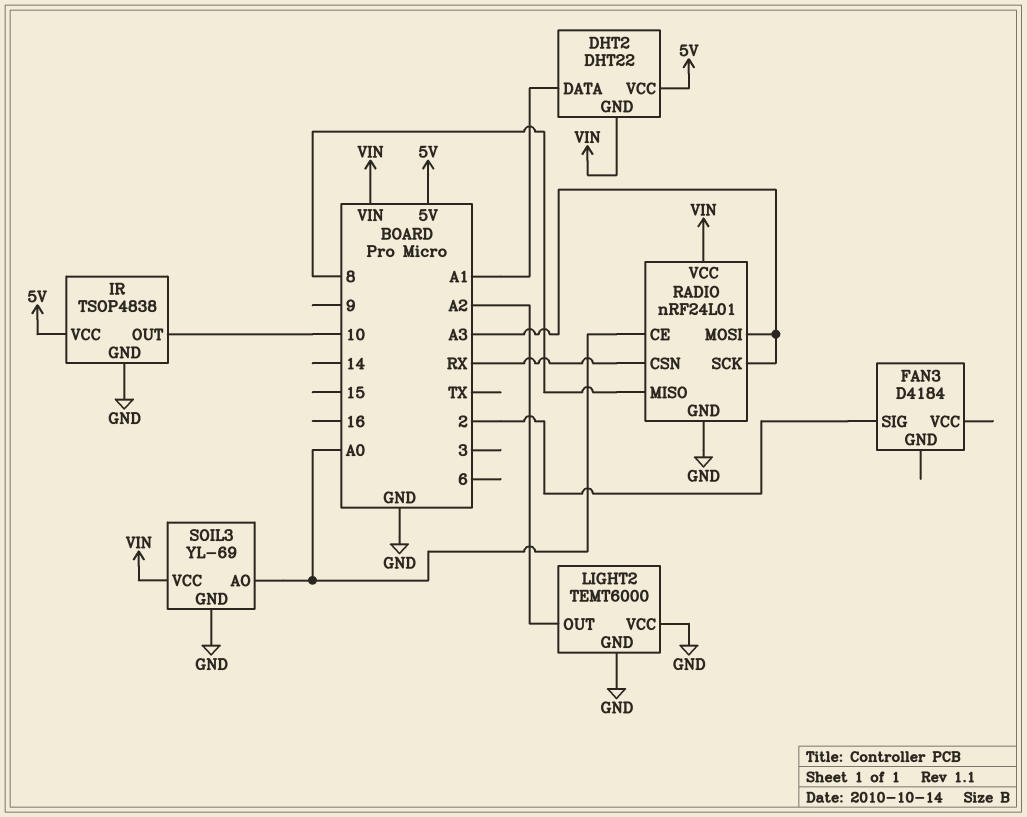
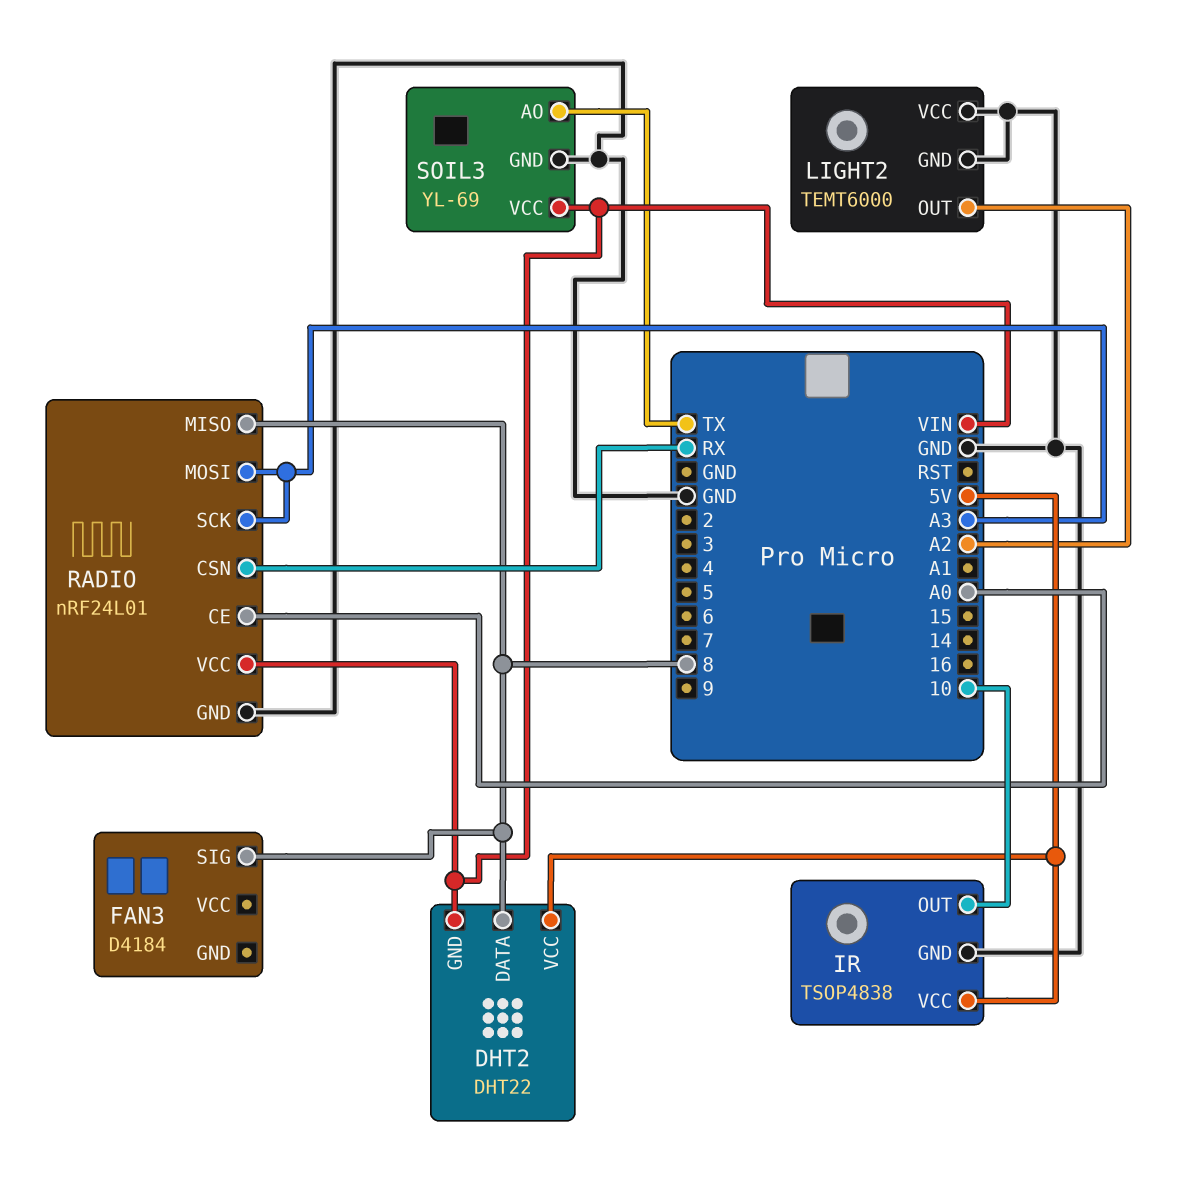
DHT2 pin DATA: A1 -> 8
FAN3 pin SIG: 2 -> 8
SOIL3 pin AO: A0 -> TX

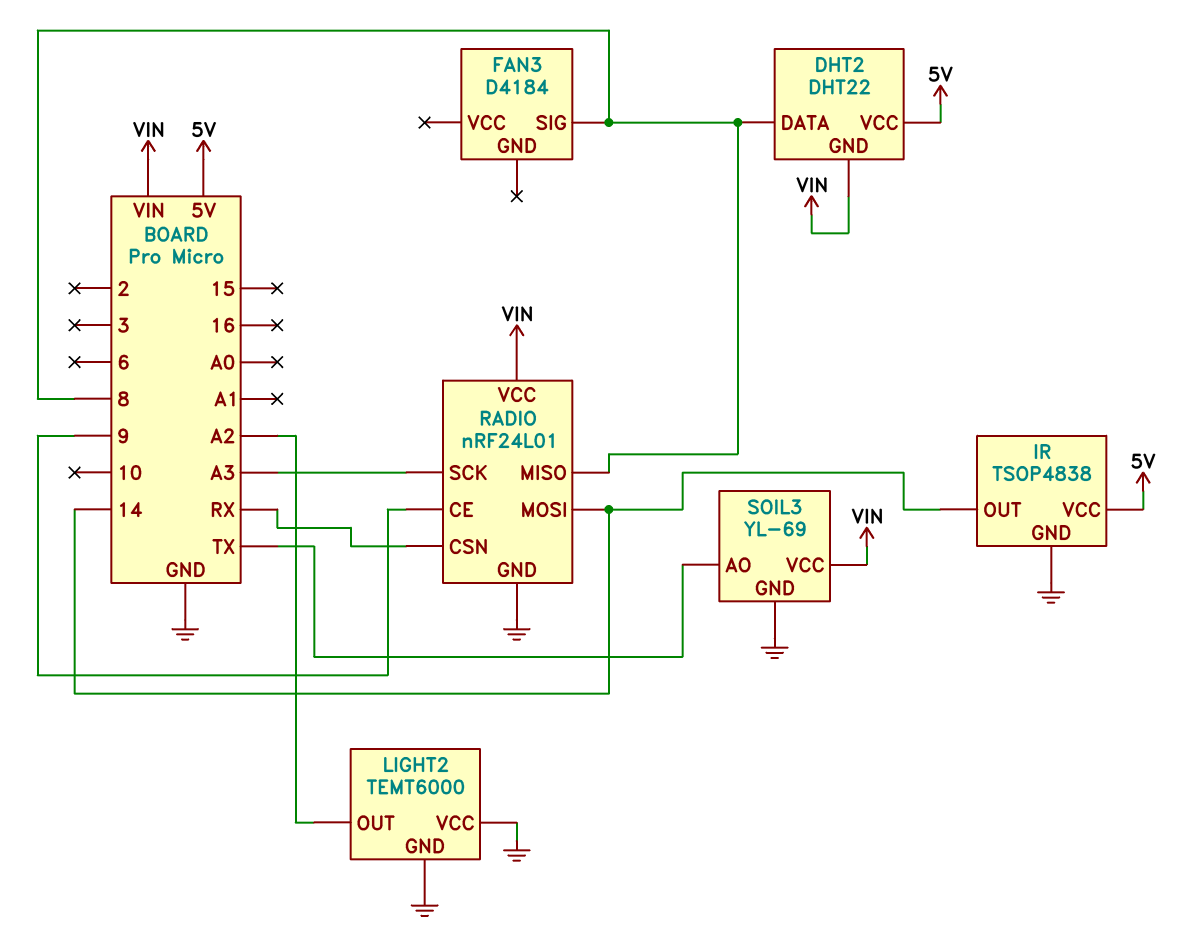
IR pin OUT: 10 -> 14
RADIO pin CE: A0 -> 9
RADIO pin MOSI: A3 -> 14

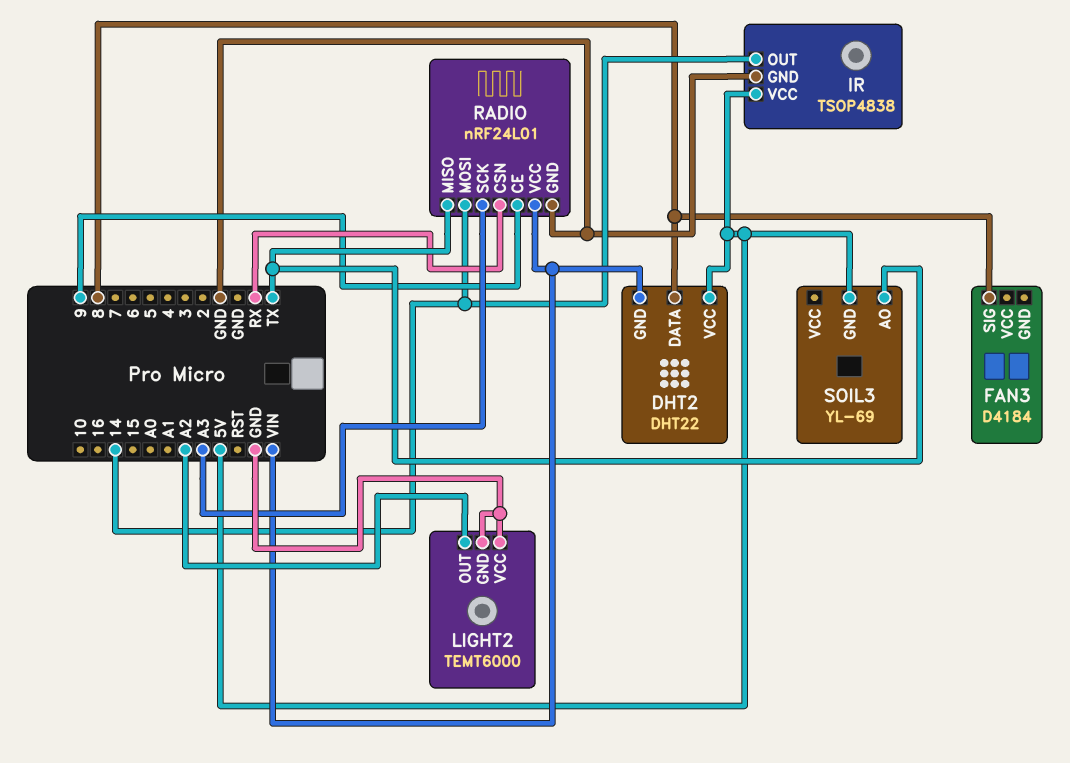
RADIO pin MISO: 8 -> TX
SOIL3 pin GND: GND -> 5V
SOIL3 pin VCC: VIN -> none

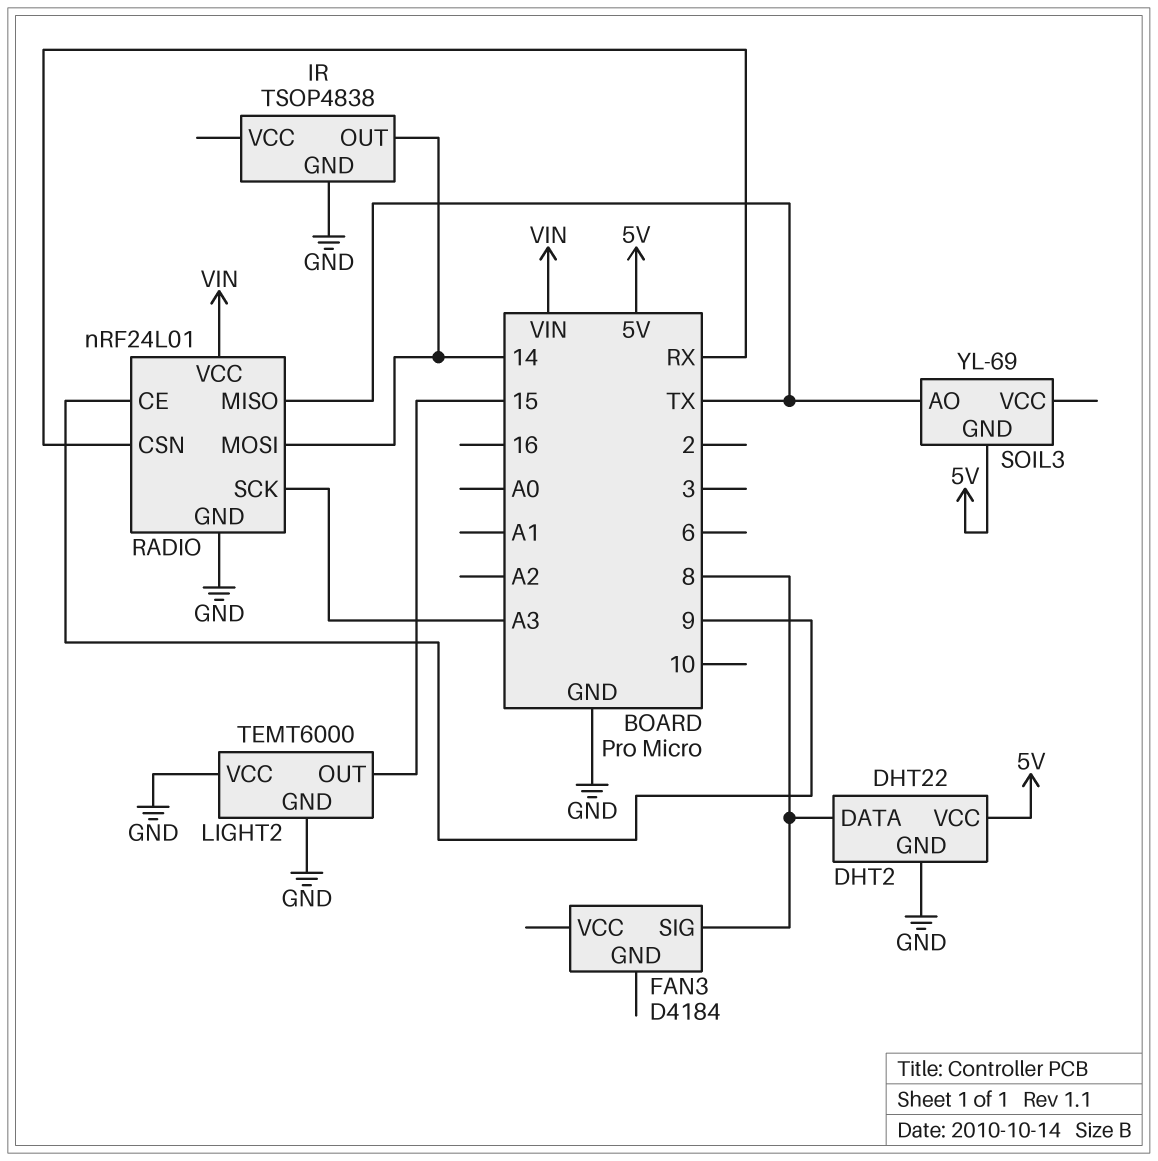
DHT2 pin GND: VIN -> GND
IR pin VCC: 5V -> none
LIGHT2 pin OUT: A2 -> 15

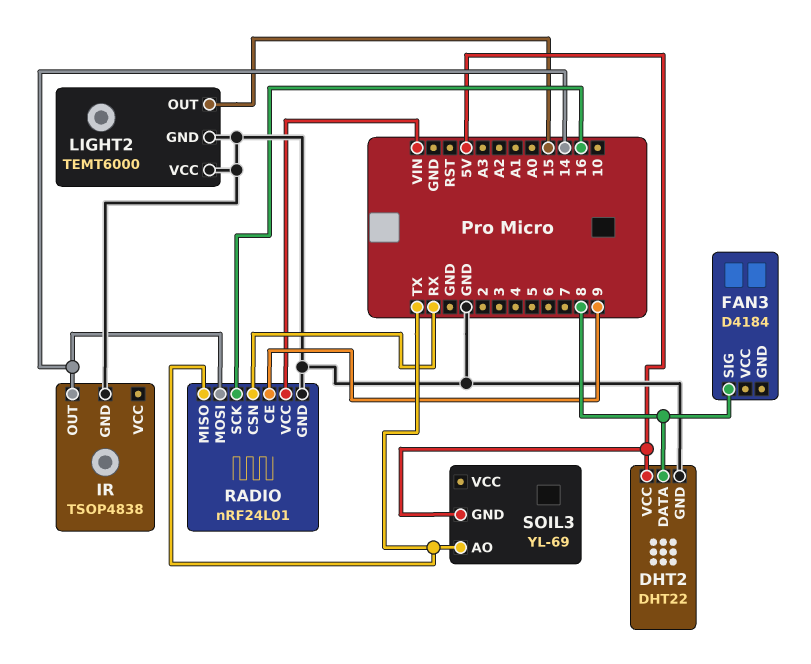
RADIO pin SCK: A3 -> 16

